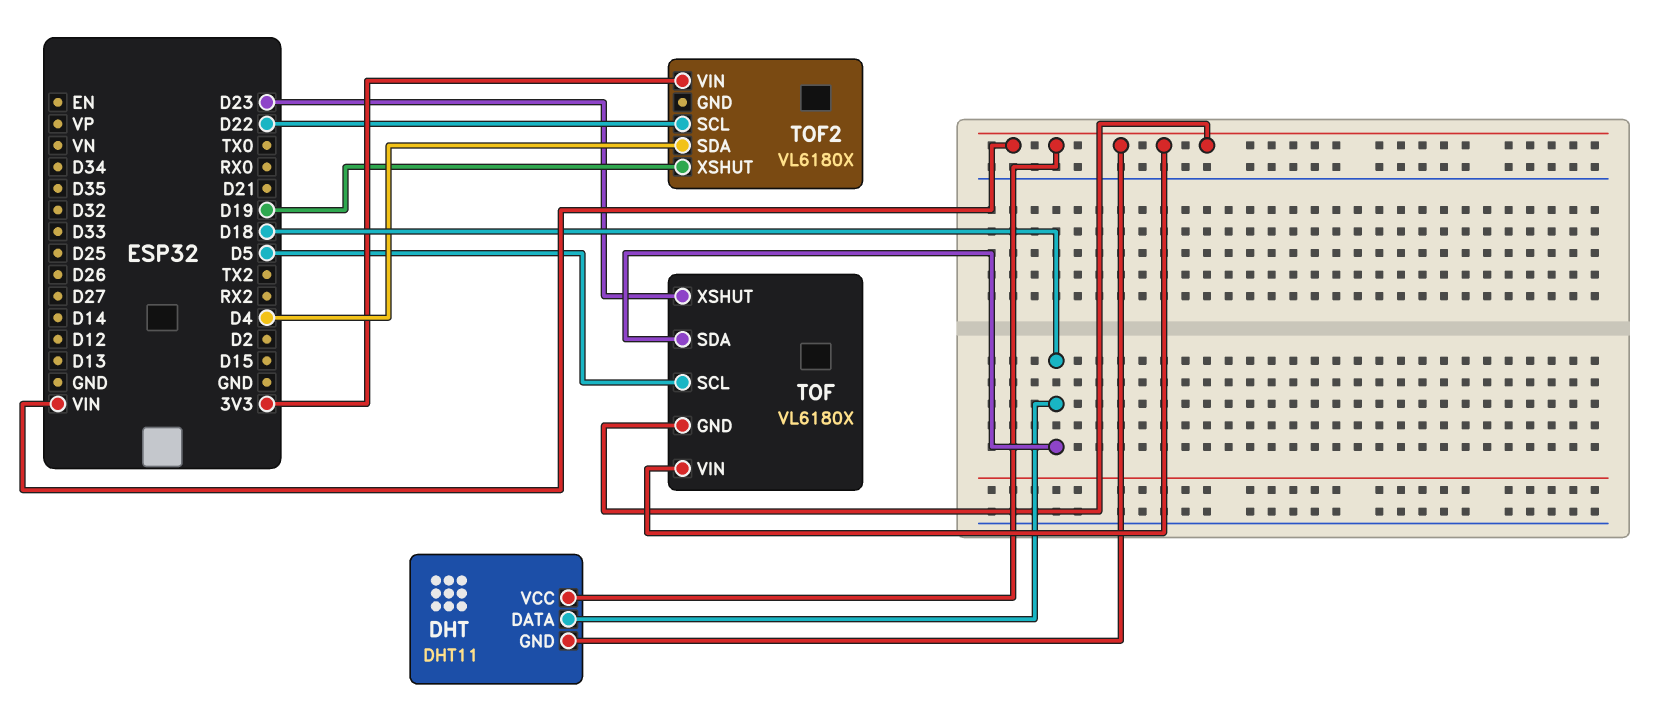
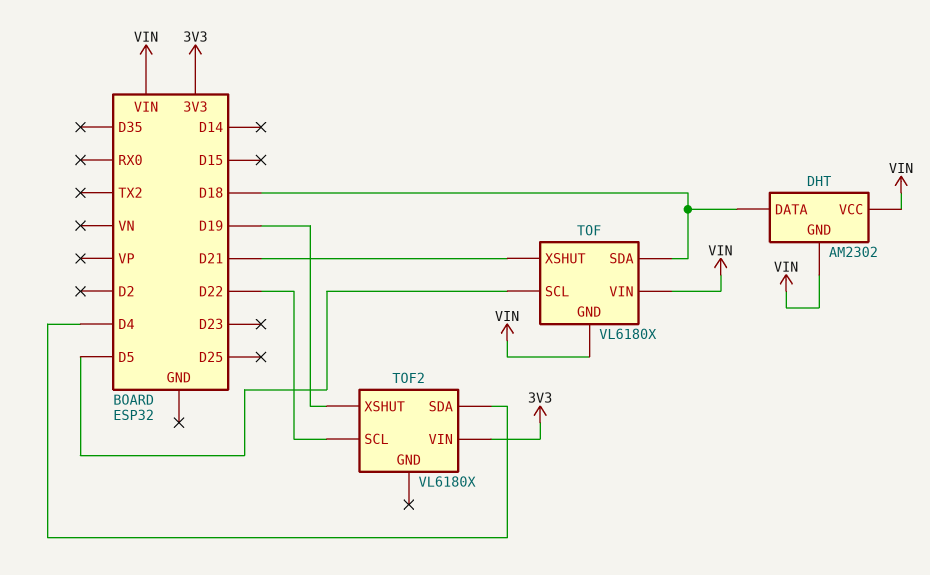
DHT: DHT11 -> AM2302
TOF pin XSHUT: D23 -> D21

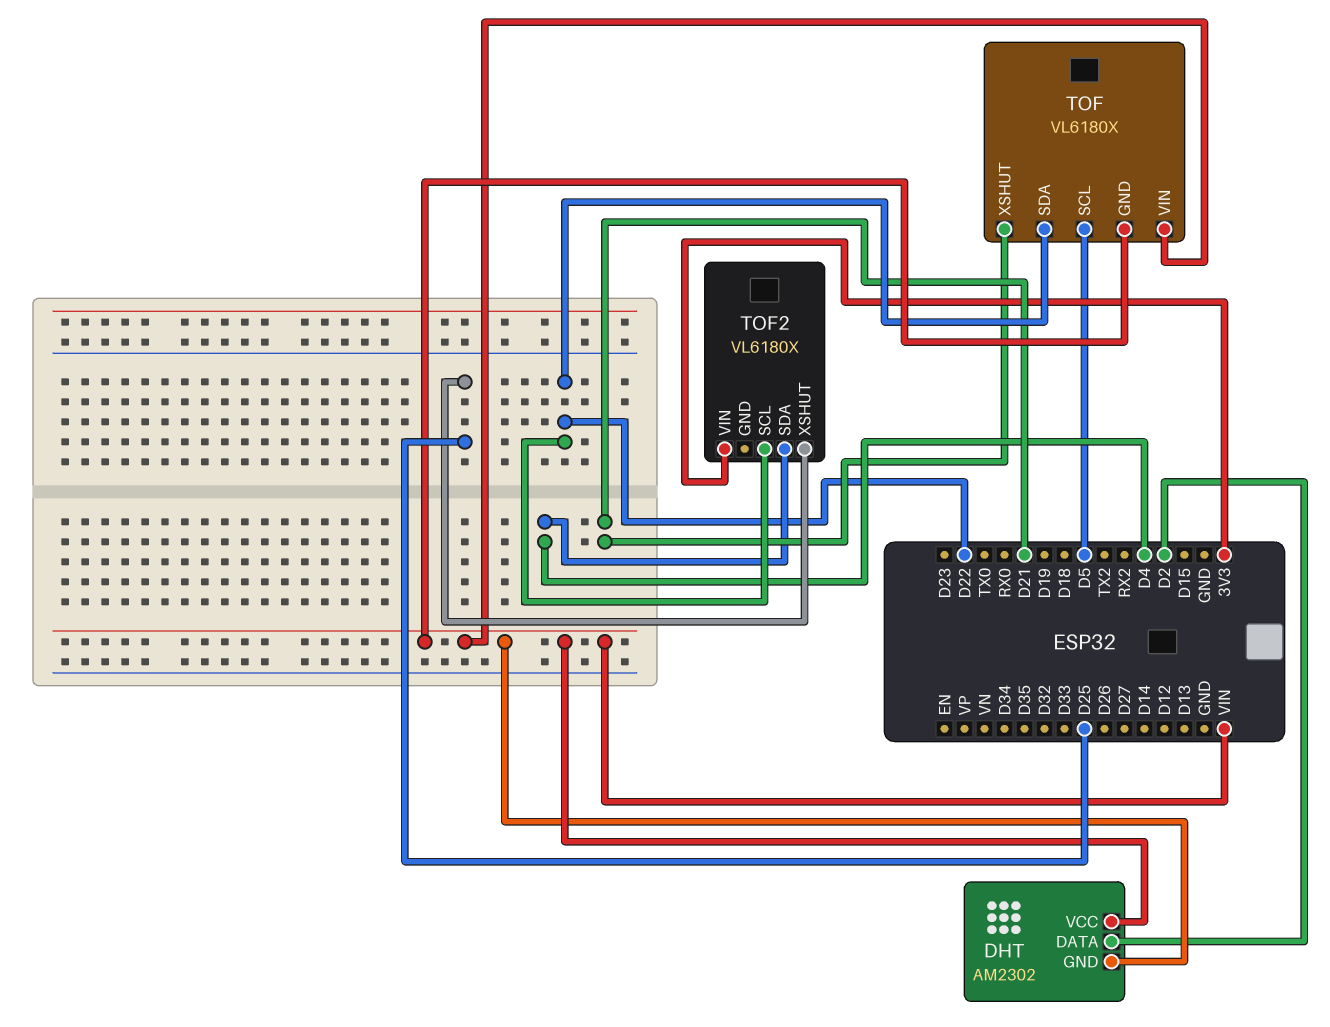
DHT pin DATA: D18 -> D2
TOF pin SDA: D18 -> D22
TOF2 pin XSHUT: D19 -> D25

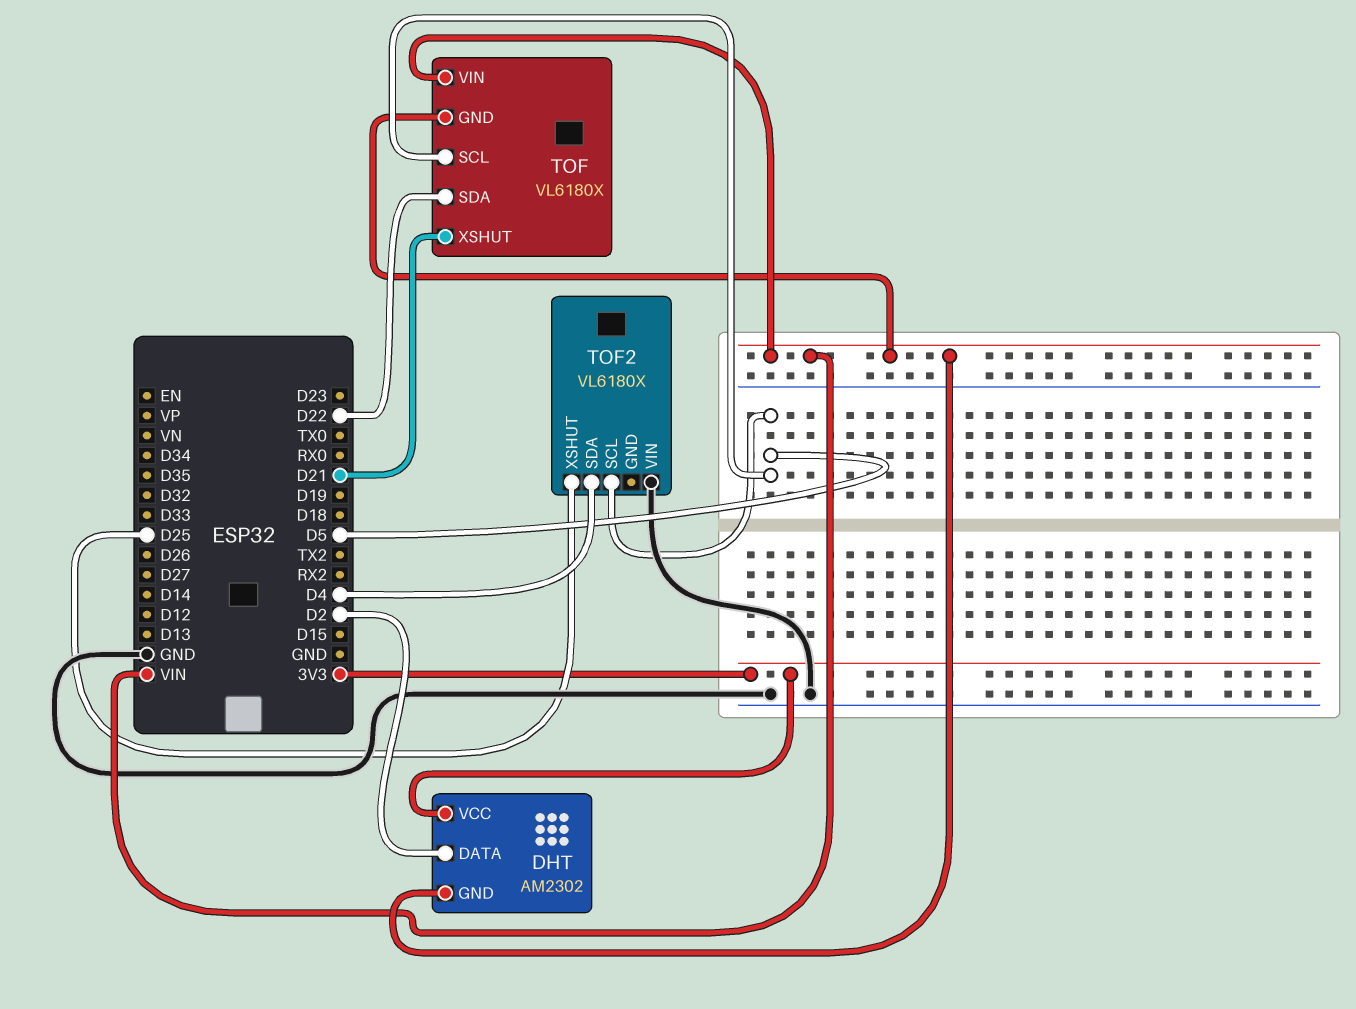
DHT pin VCC: VIN -> 3V3
TOF2 pin SCL: D22 -> D5
TOF2 pin VIN: 3V3 -> GND

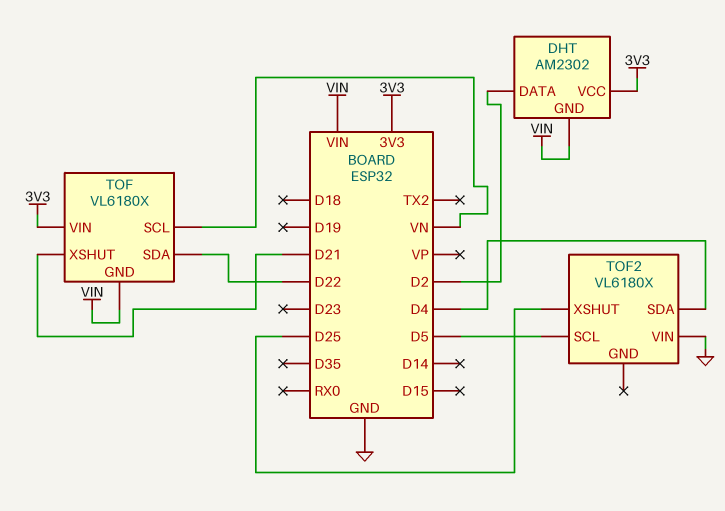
TOF pin SCL: D5 -> VN
TOF pin VIN: VIN -> 3V3

